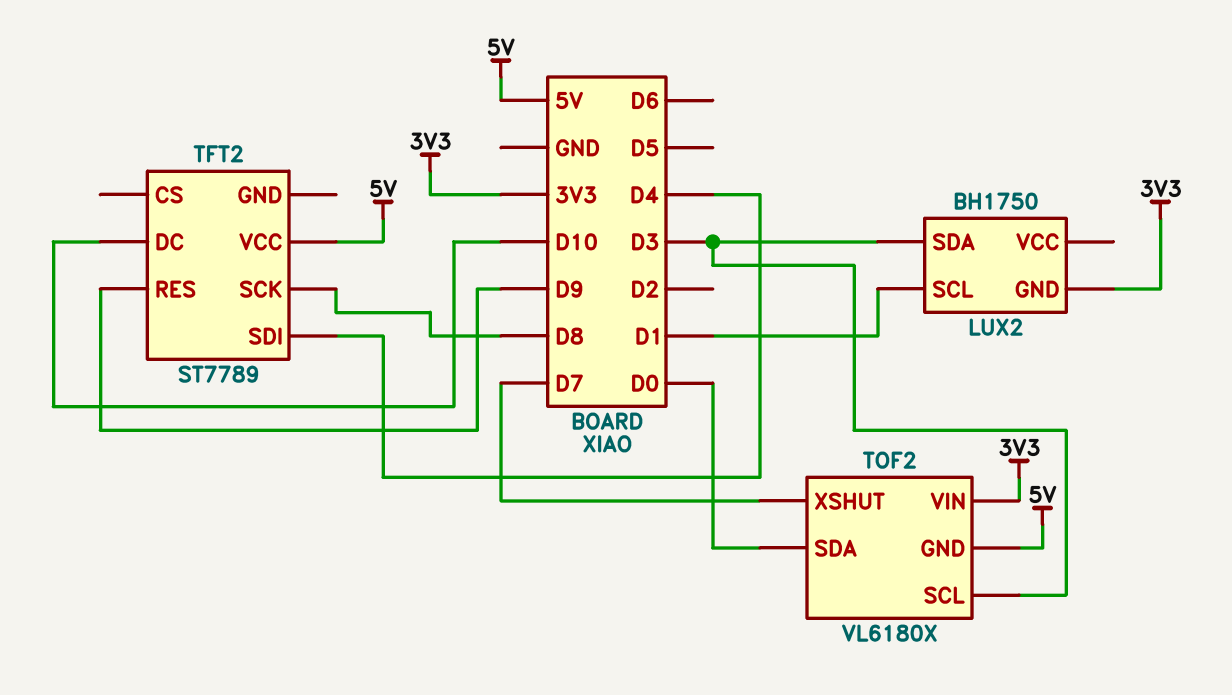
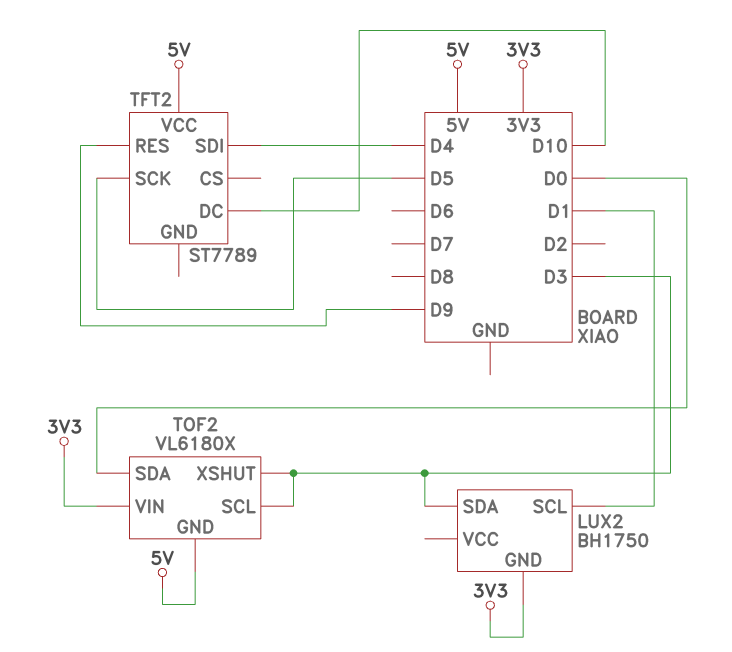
TFT2 pin SCK: D8 -> D5
TOF2 pin XSHUT: D7 -> D3

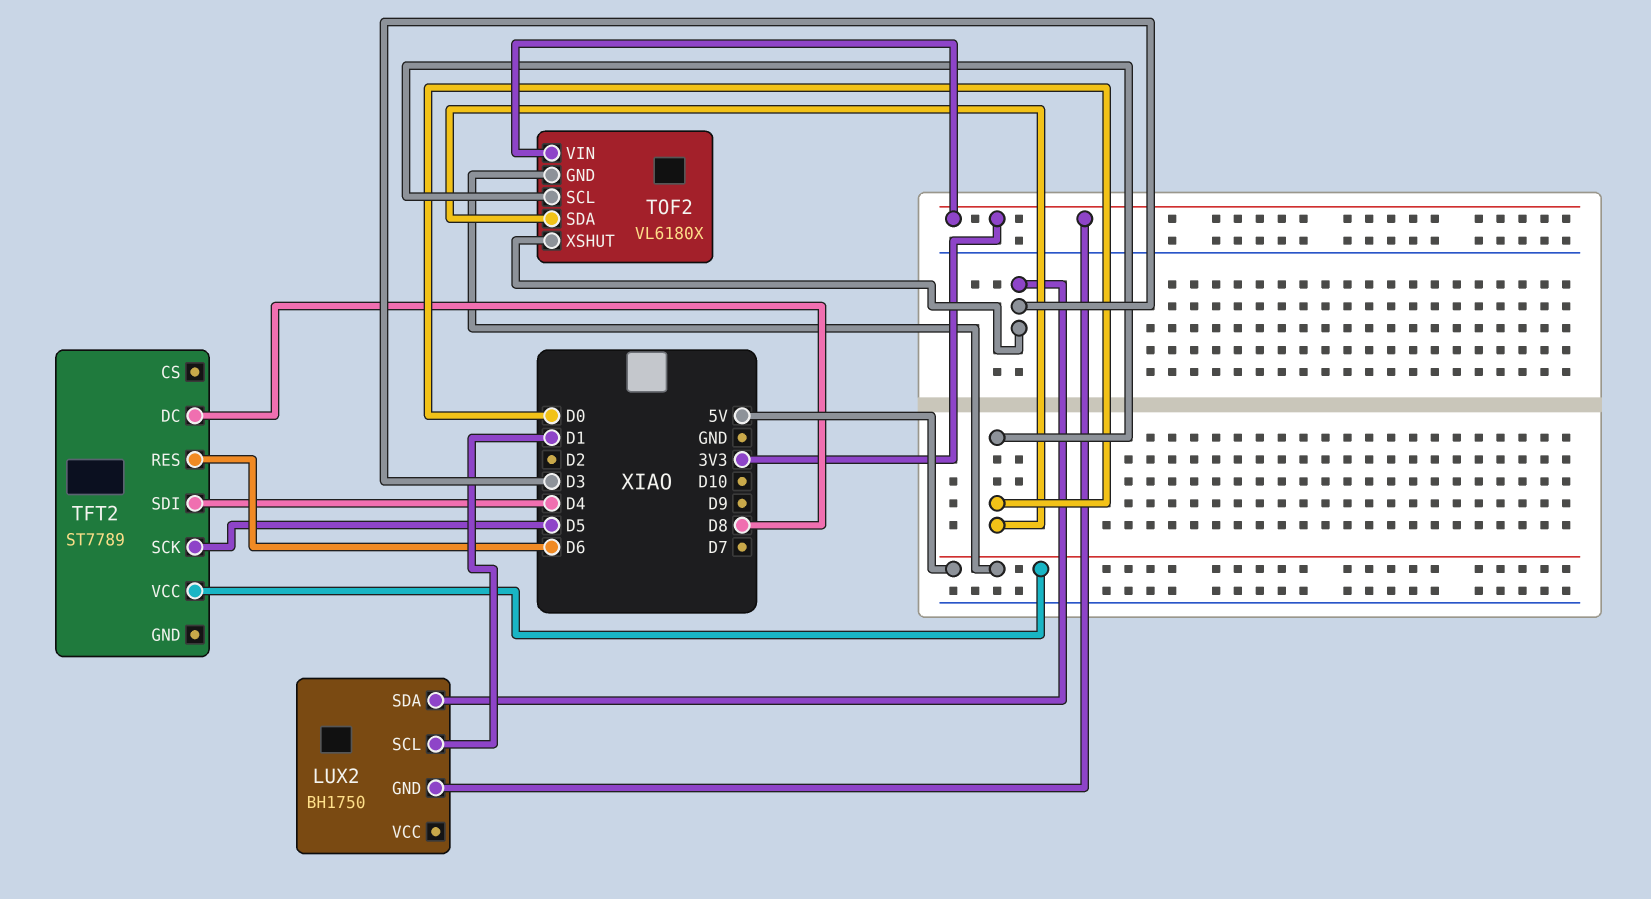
TFT2 pin DC: D10 -> D8
TFT2 pin RES: D9 -> D6
TOF2 pin SCL: D3 -> D0

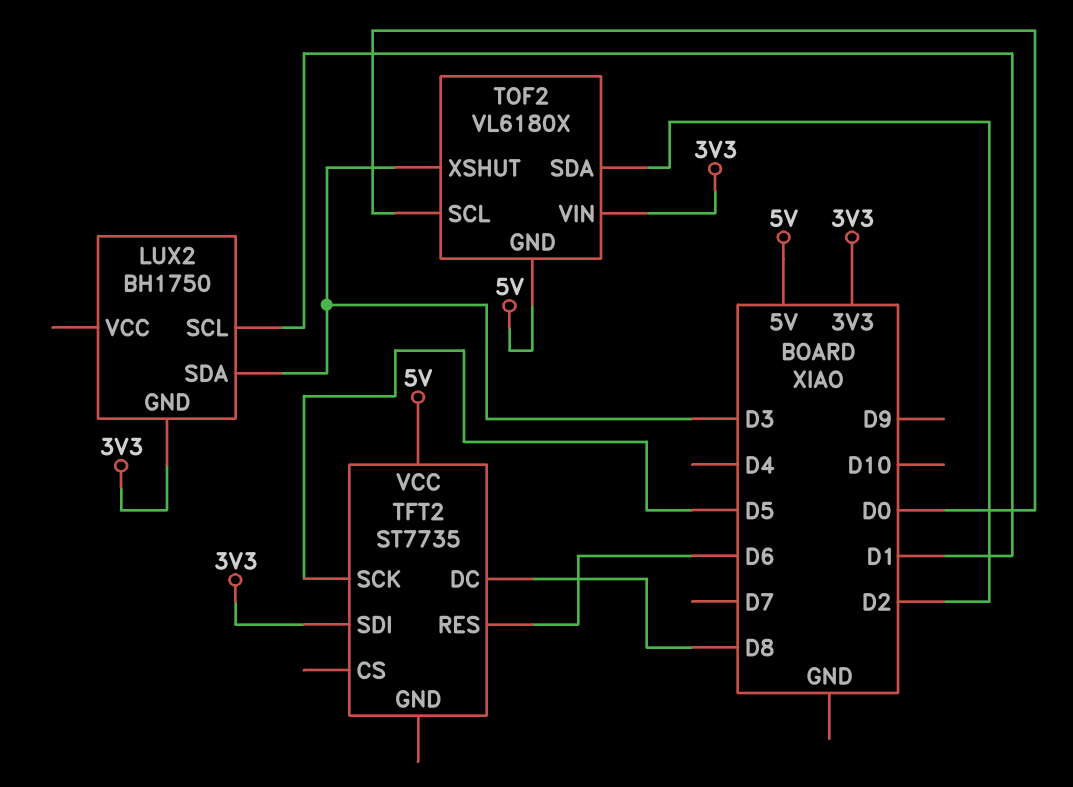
TFT2: ST7789 -> ST7735
TFT2 pin SDI: D4 -> 3V3
TOF2 pin SDA: D0 -> D2

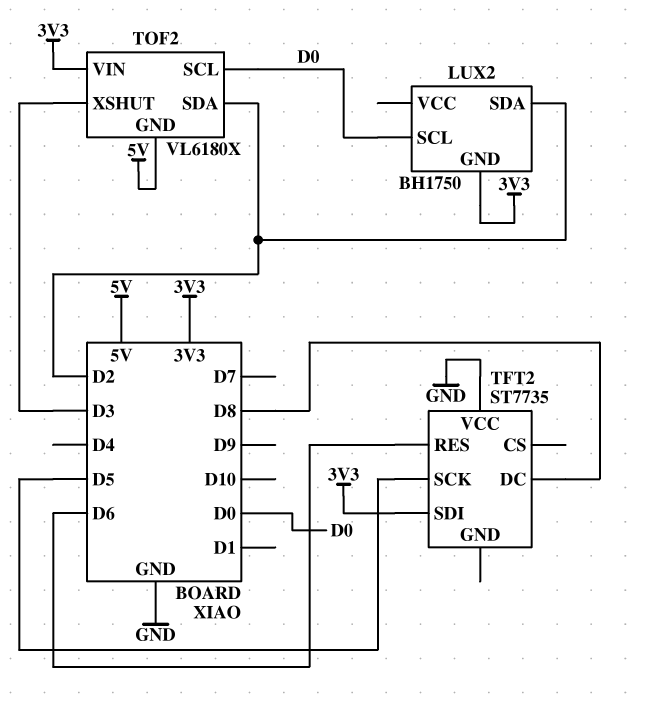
LUX2 pin SCL: D1 -> D0
LUX2 pin SDA: D3 -> D2
TFT2 pin VCC: 5V -> GND

